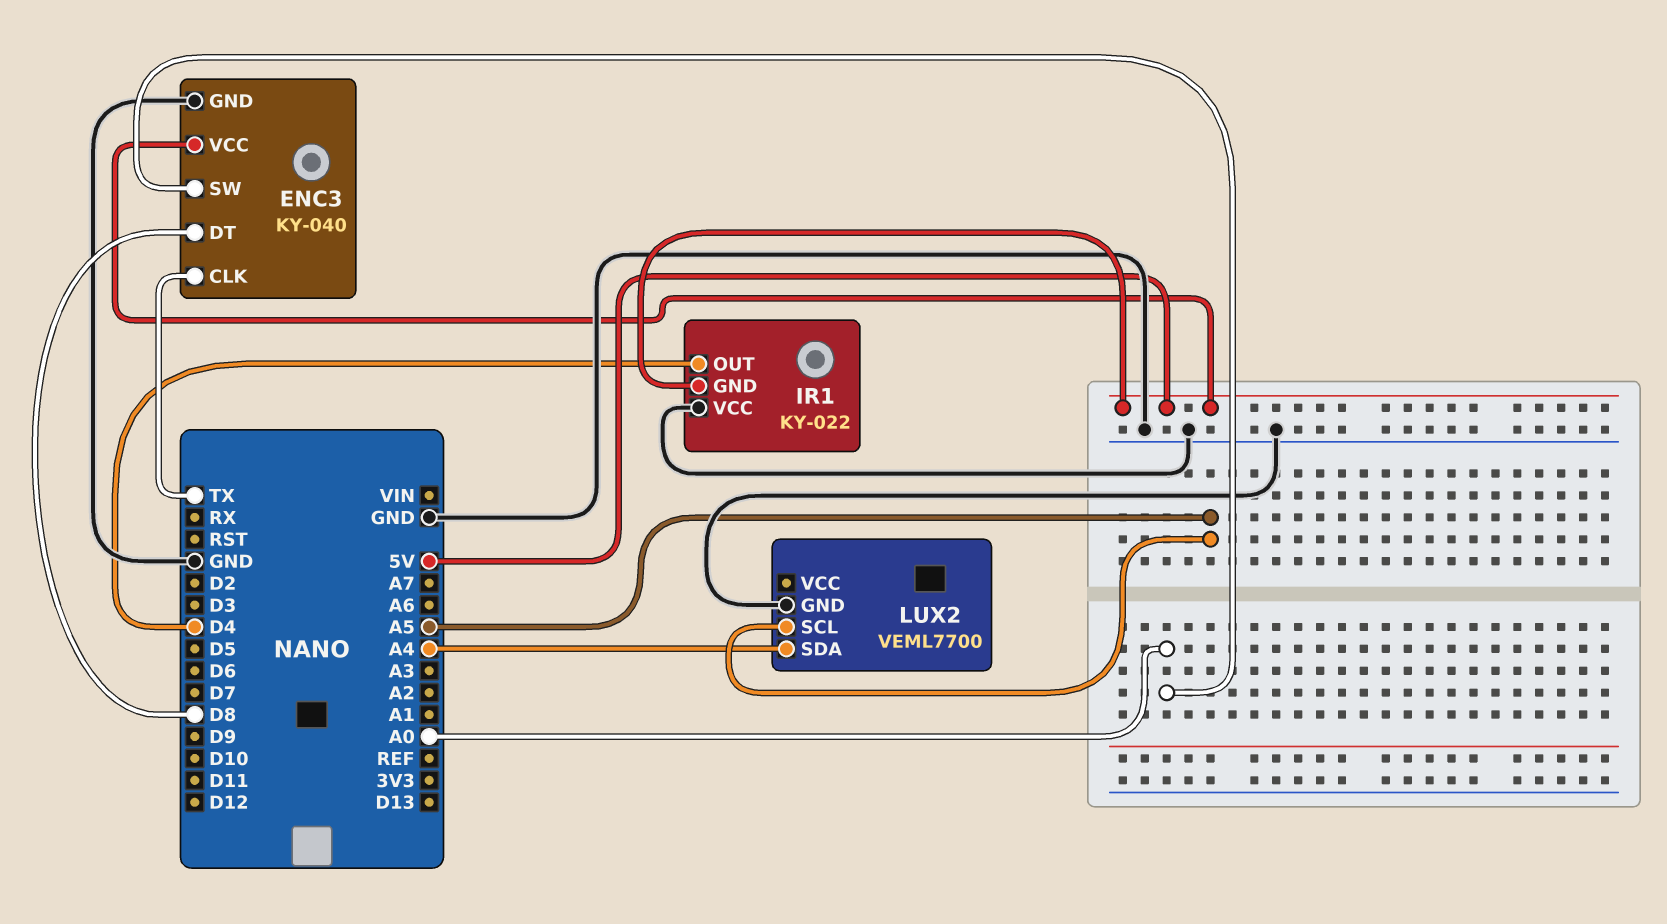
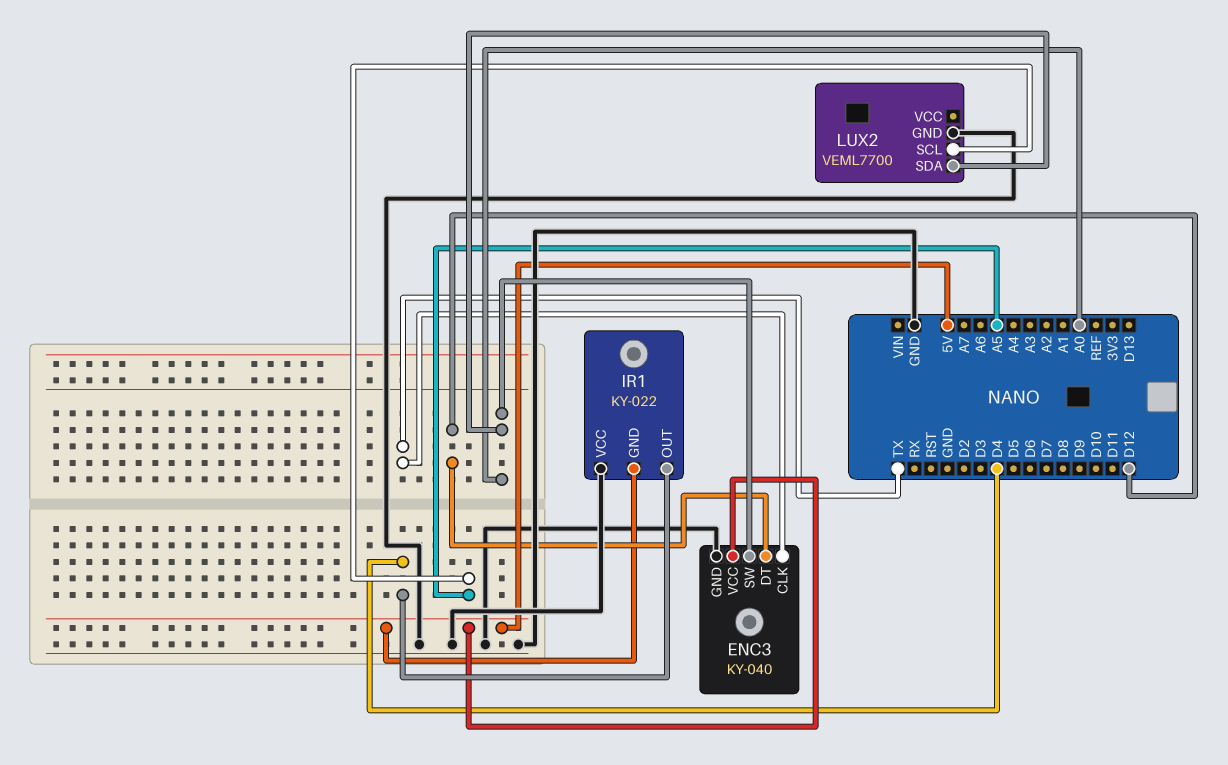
ENC3 pin DT: D8 -> D12
LUX2 pin SDA: A4 -> A0

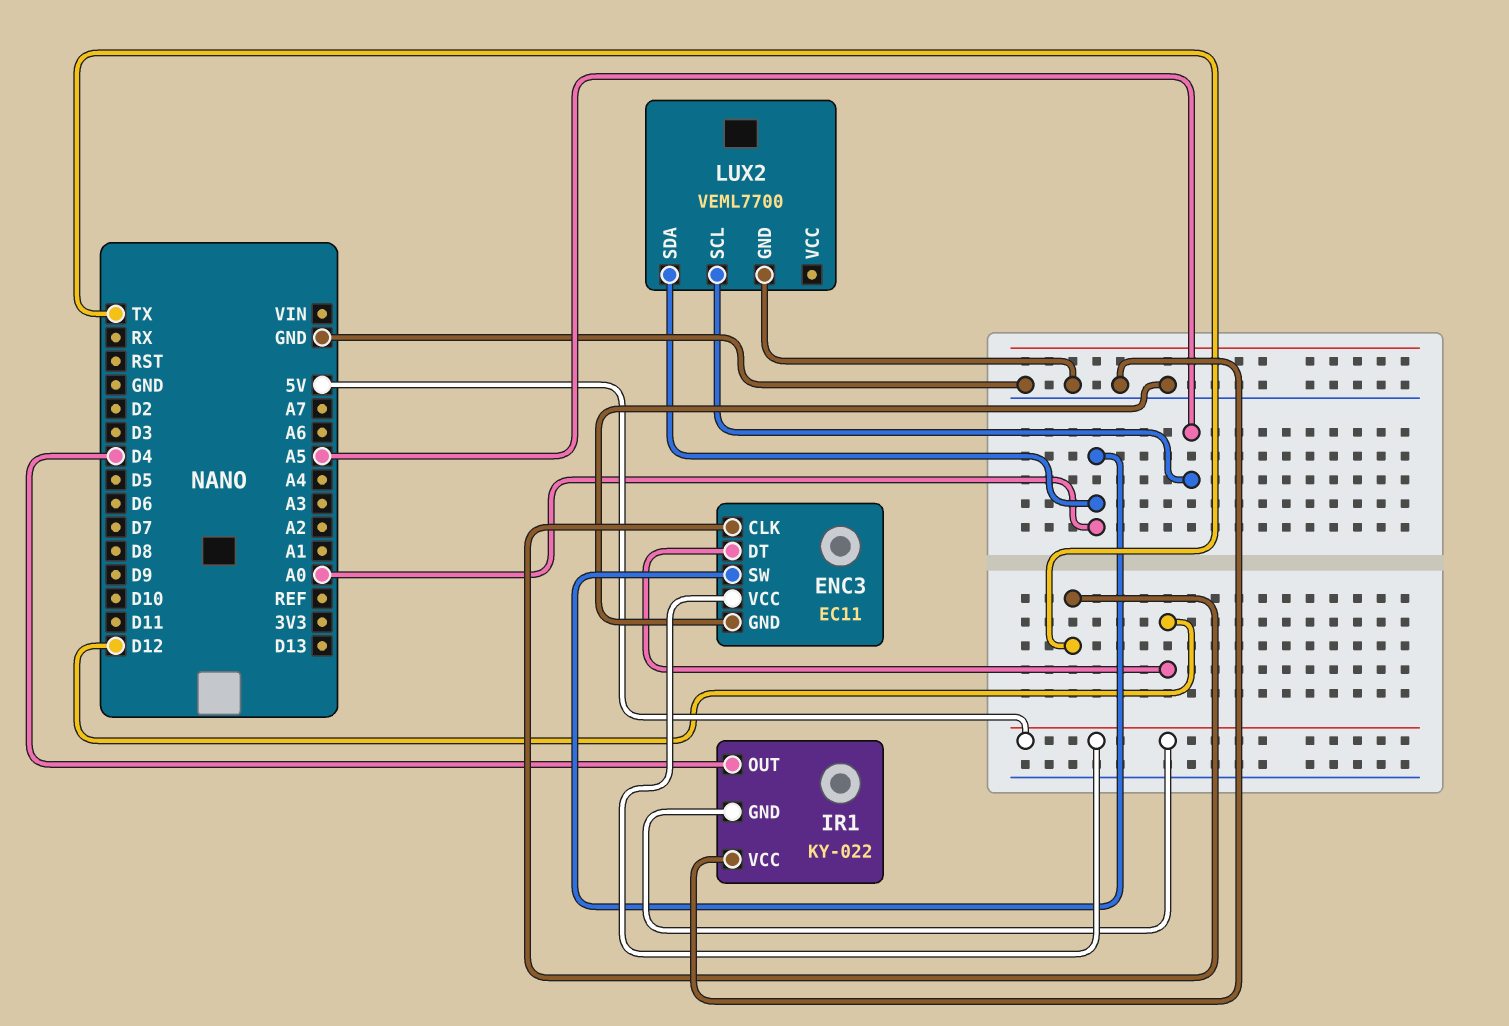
ENC3: KY-040 -> EC11

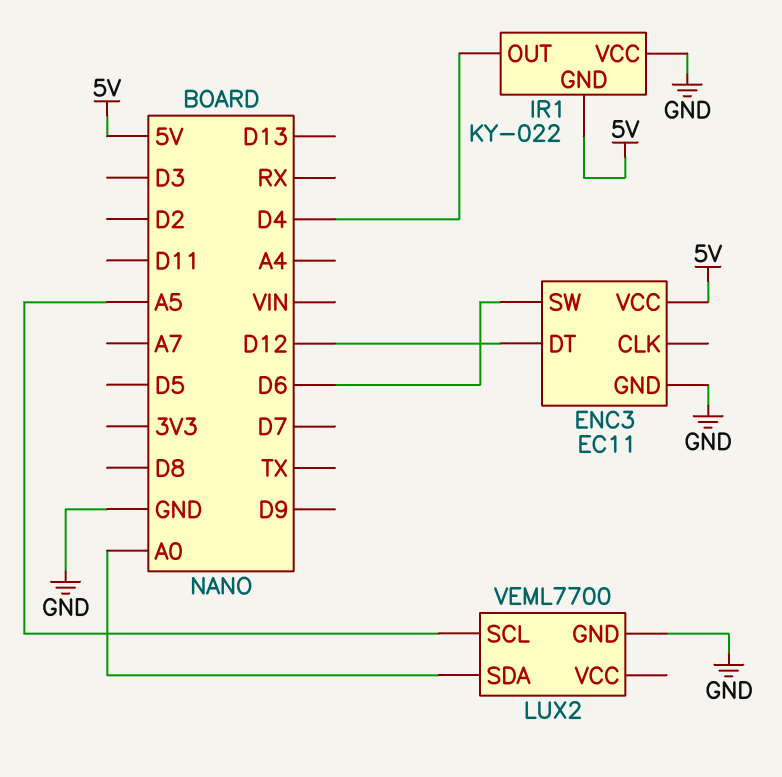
ENC3 pin CLK: TX -> none
ENC3 pin SW: A0 -> D6

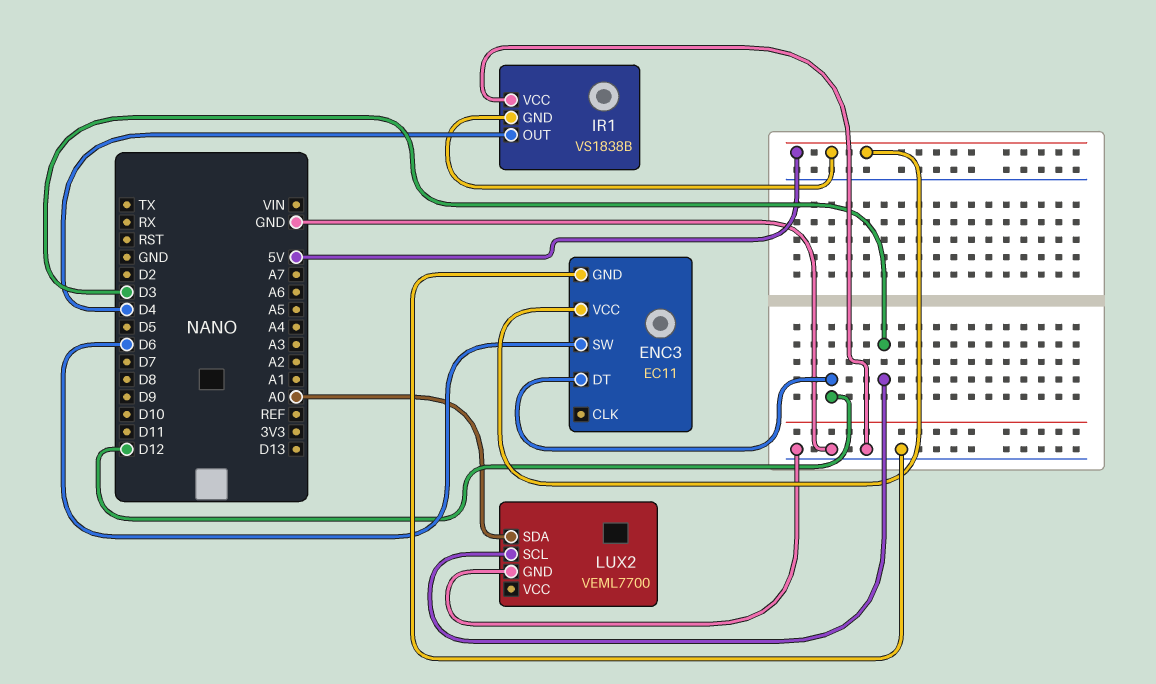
IR1: KY-022 -> VS1838B
LUX2 pin SCL: A5 -> D3

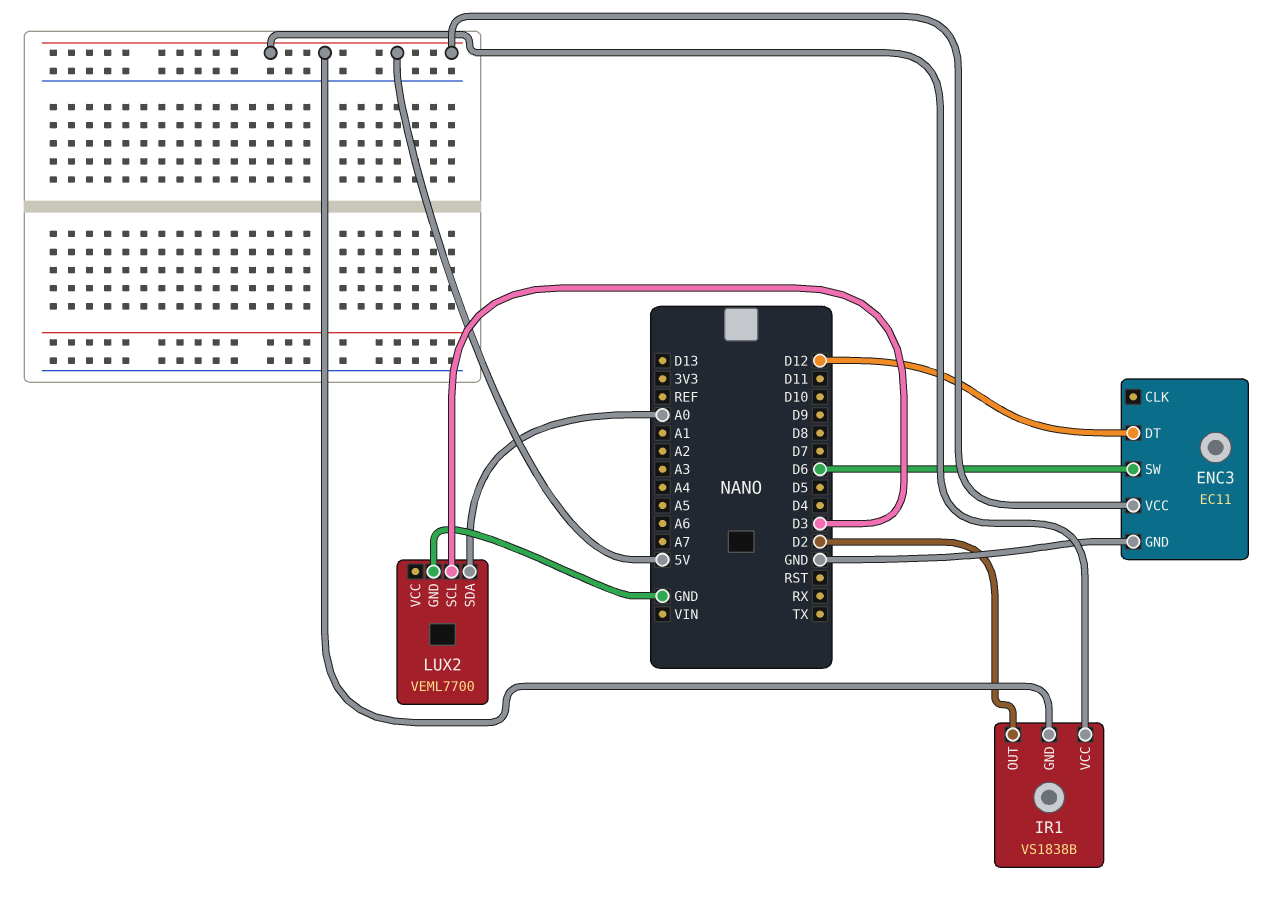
IR1 pin OUT: D4 -> D2
IR1 pin VCC: GND -> 5V

